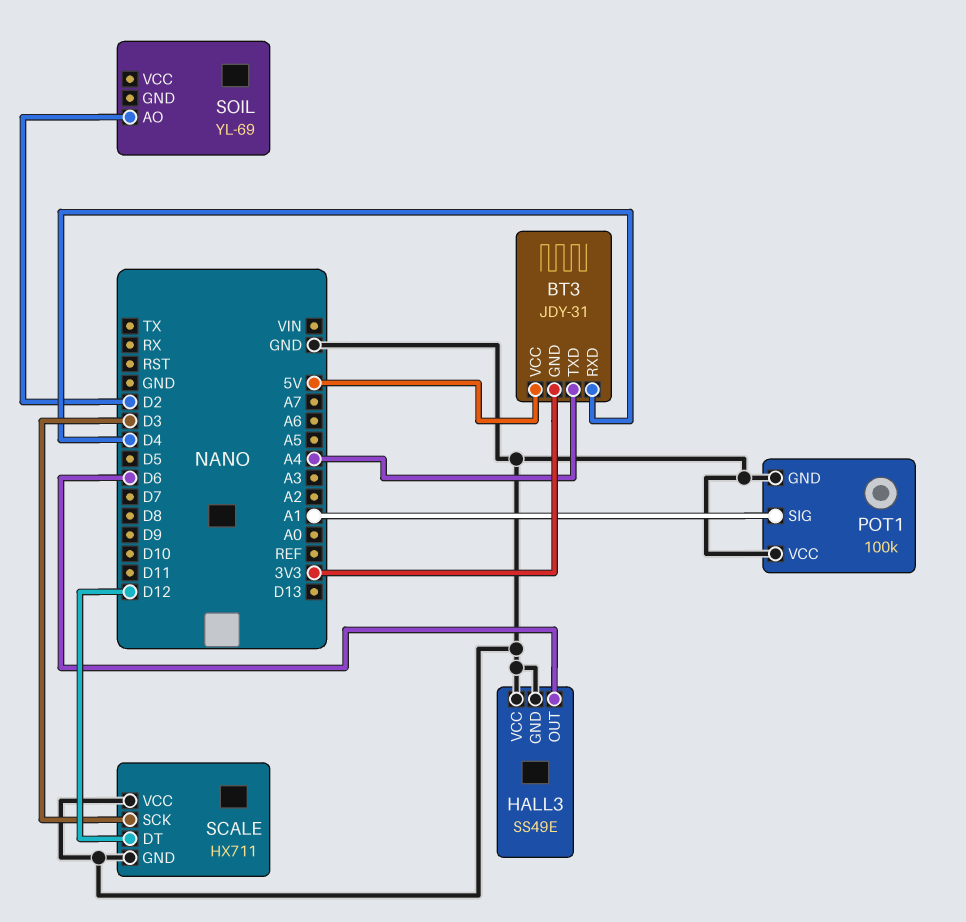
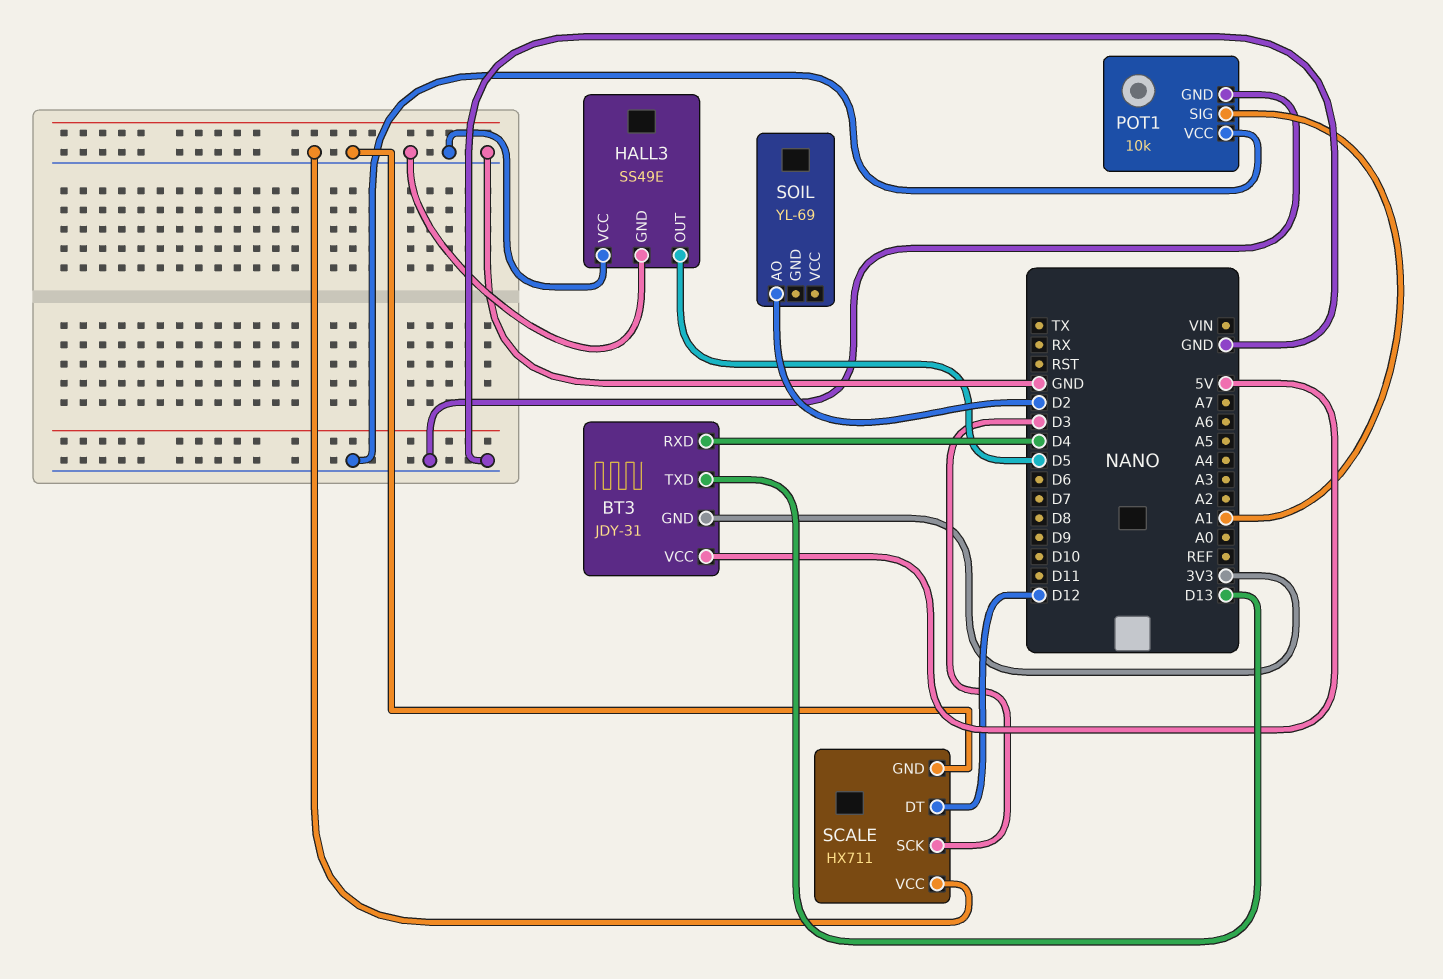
BT3 pin TXD: A4 -> D13
HALL3 pin OUT: D6 -> D5
POT1: 100k -> 10k

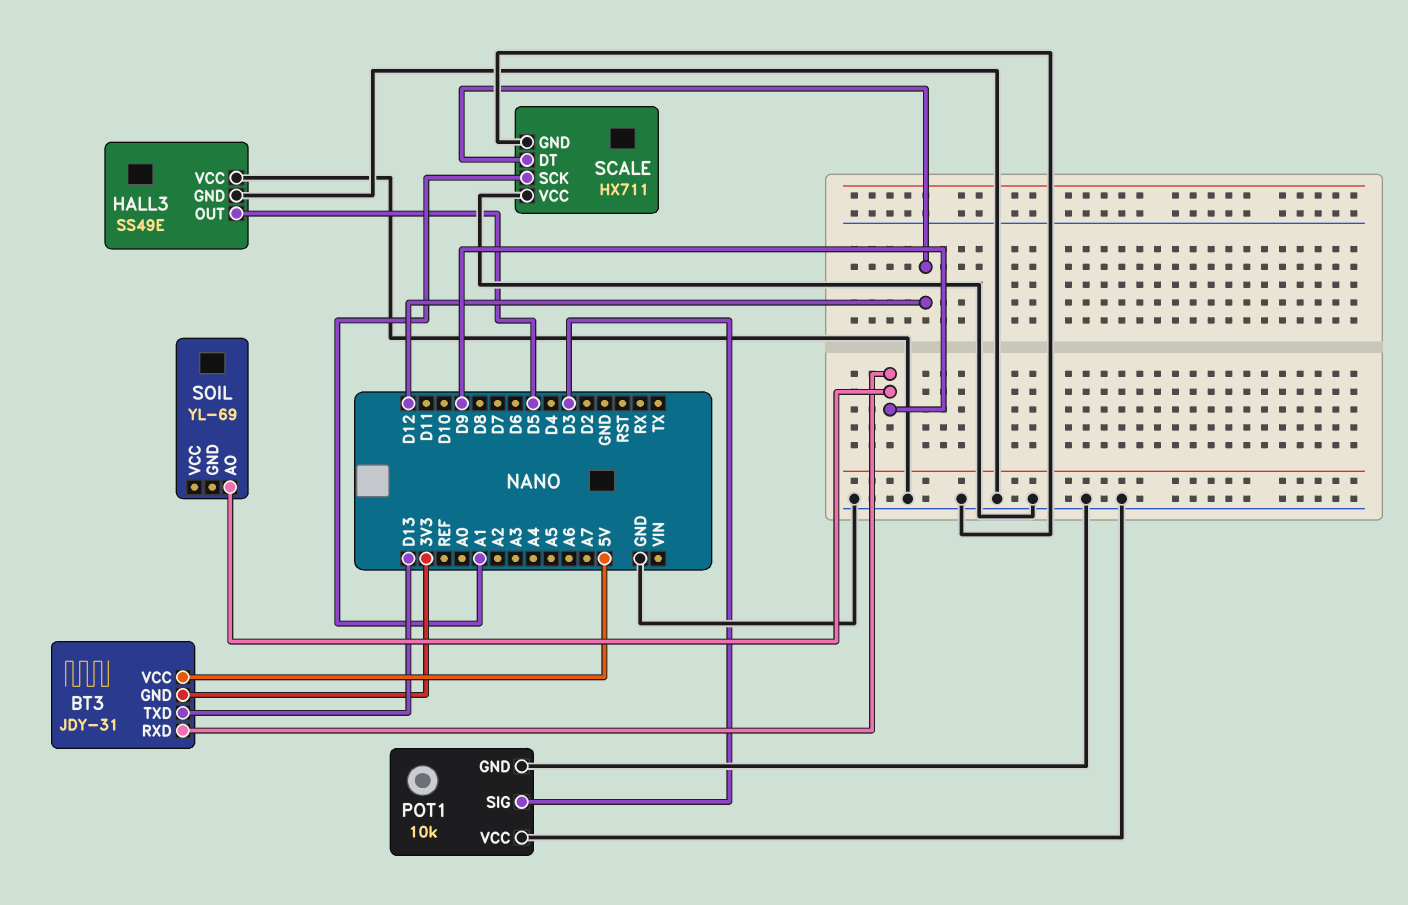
BT3 pin RXD: D4 -> D9
POT1 pin SIG: A1 -> D3
SCALE pin SCK: D3 -> A1
SOIL pin AO: D2 -> D9

